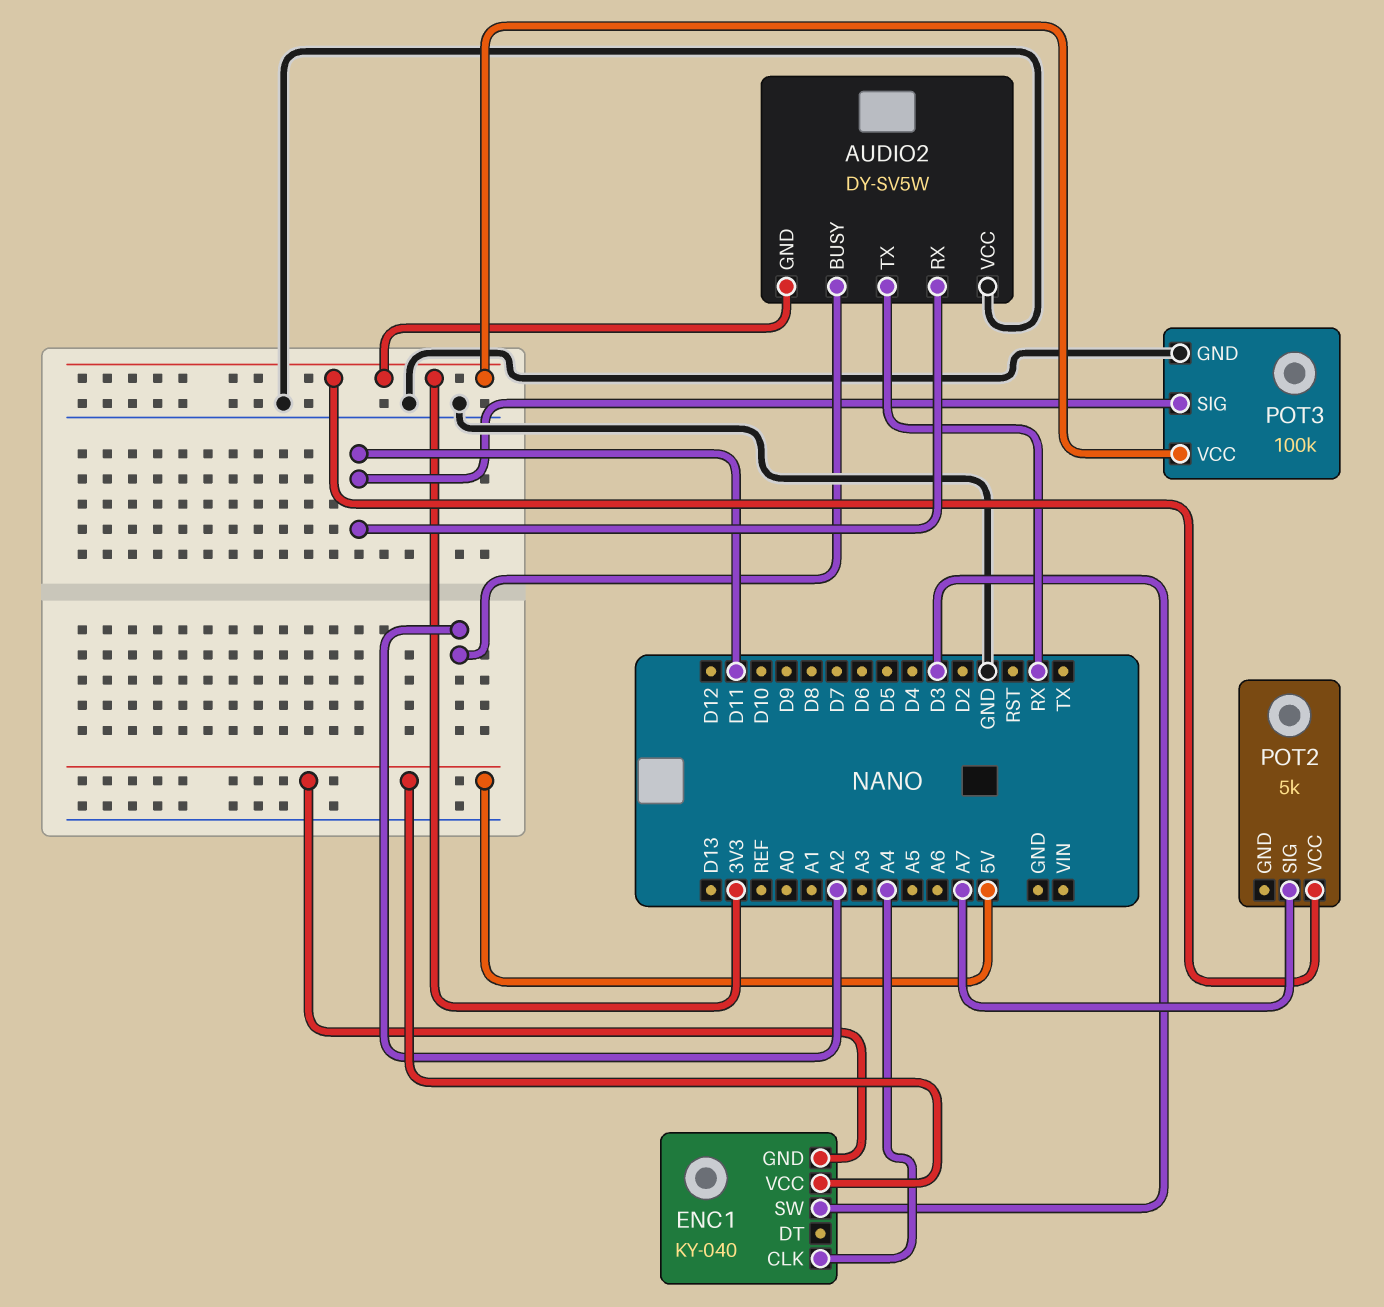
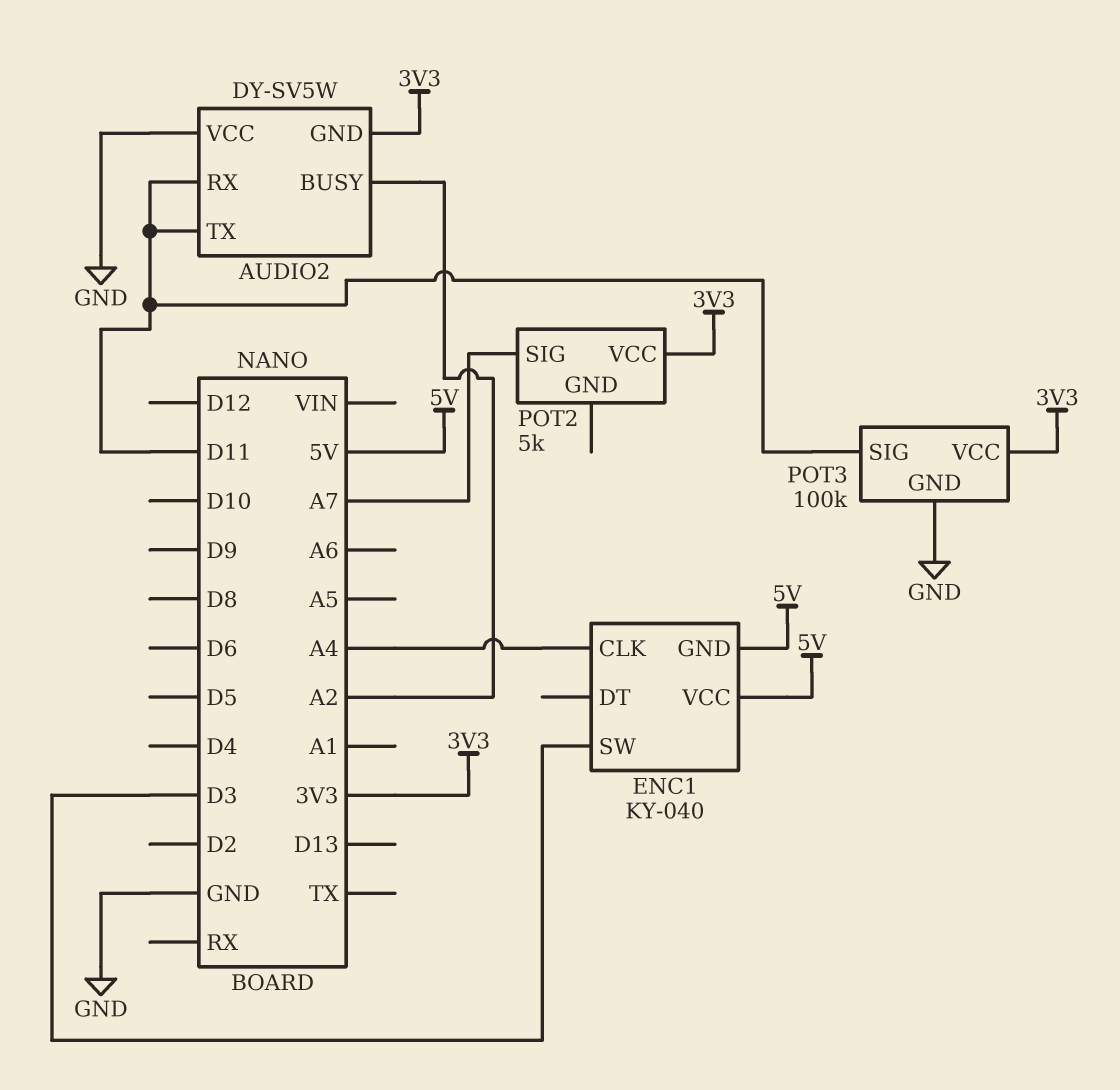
AUDIO2 pin TX: RX -> D11

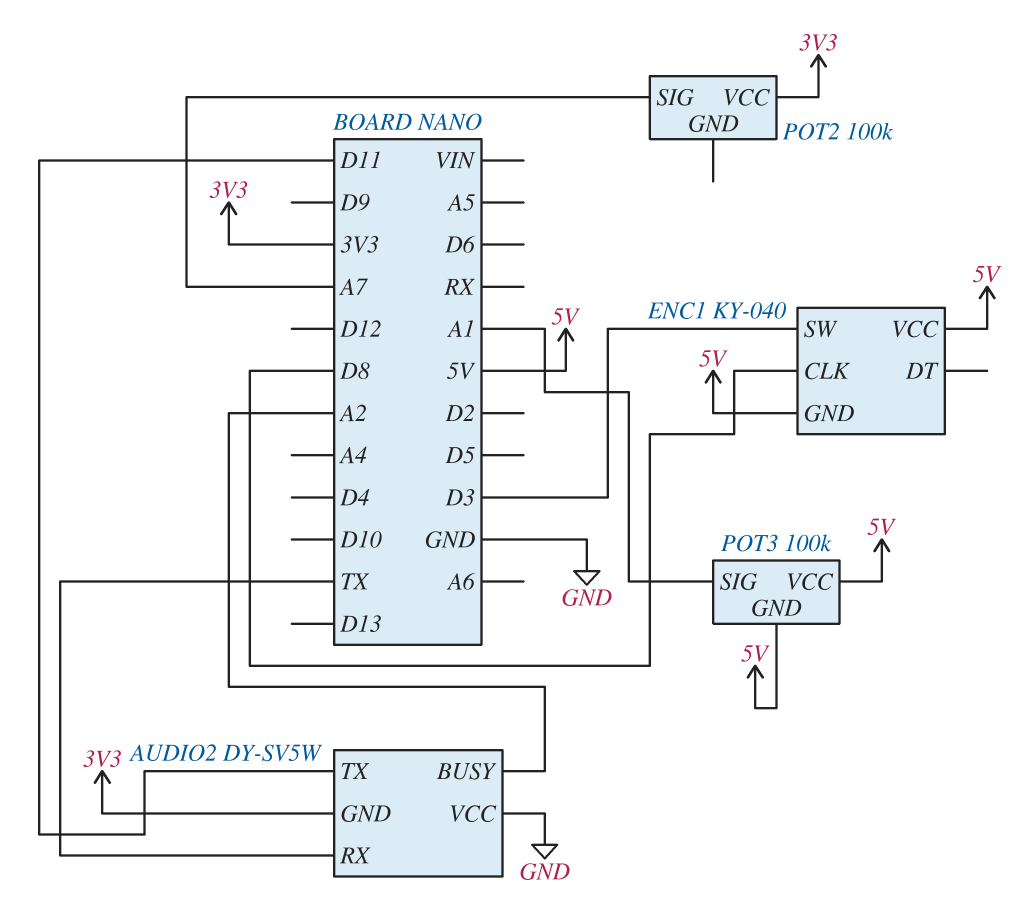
AUDIO2 pin RX: D11 -> TX
ENC1 pin CLK: A4 -> D8
POT2: 5k -> 100k
POT3 pin GND: GND -> 5V
POT3 pin SIG: D11 -> A1
POT3 pin VCC: 3V3 -> 5V

